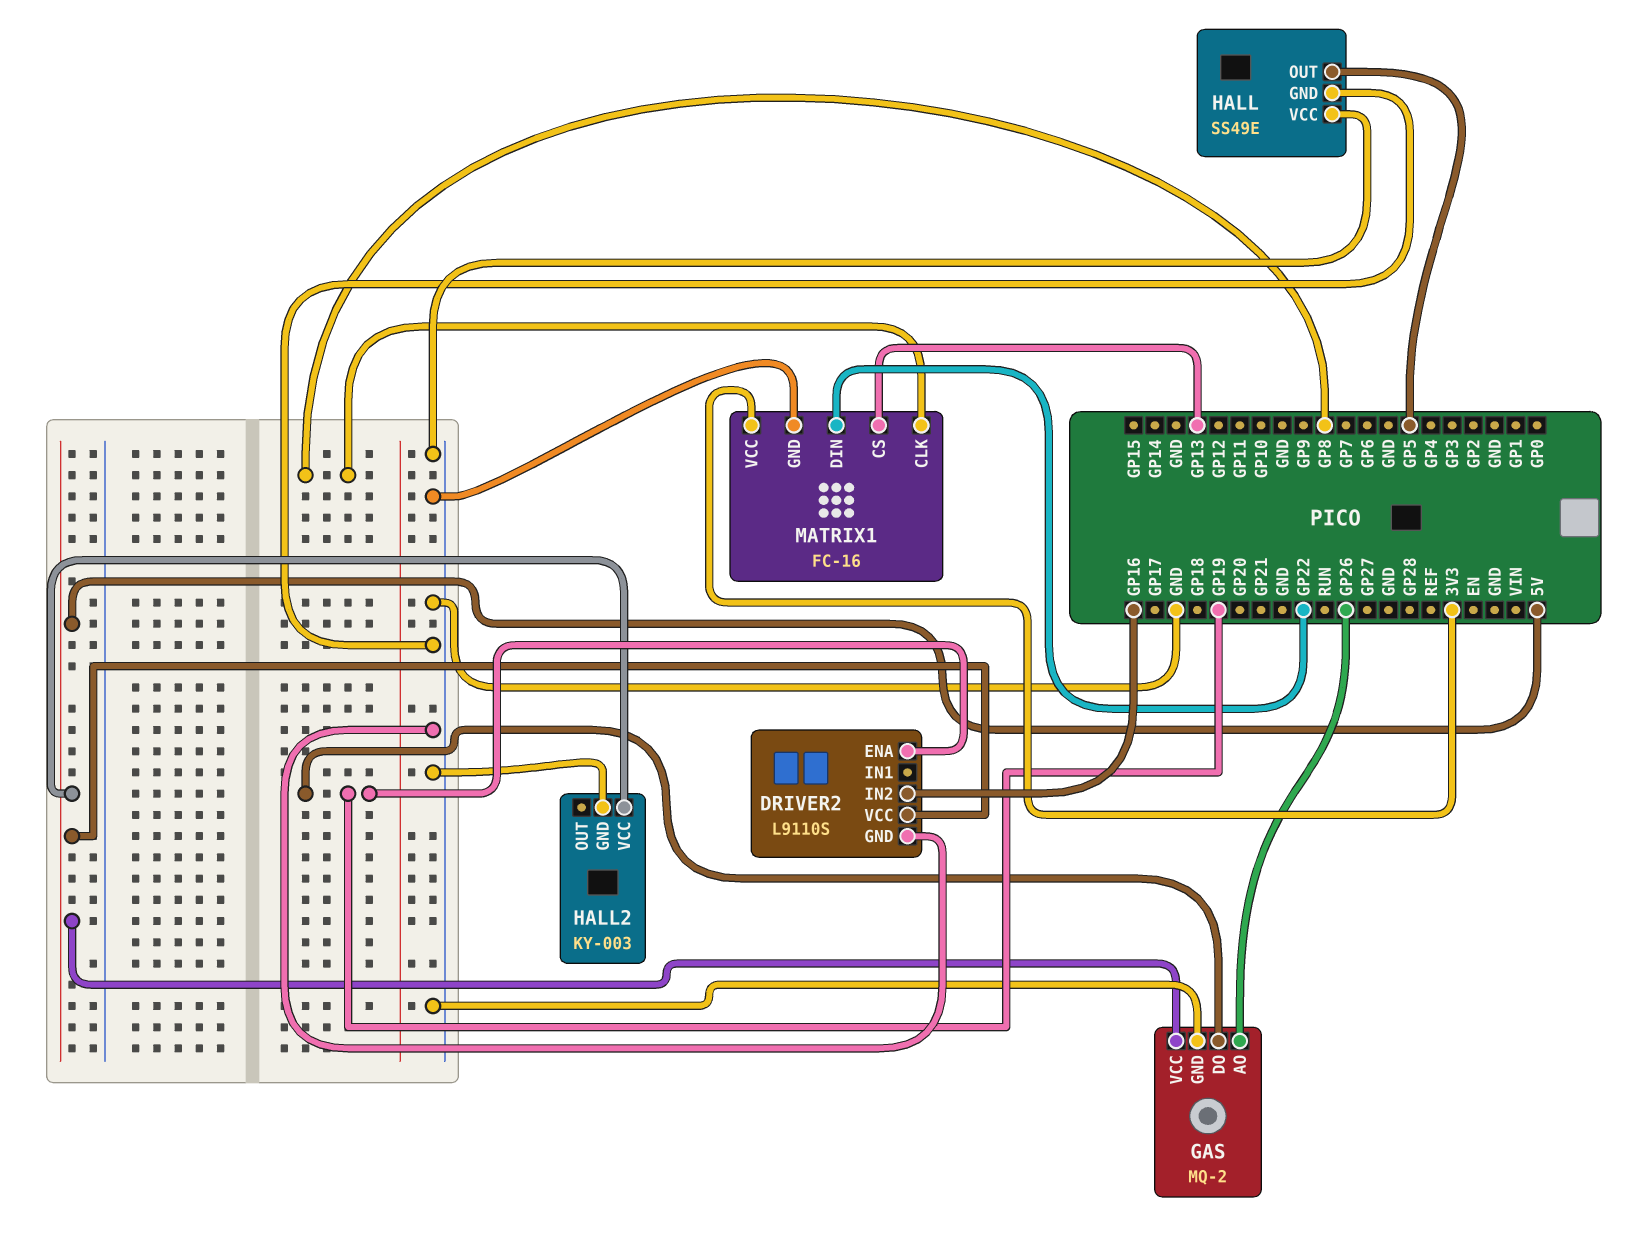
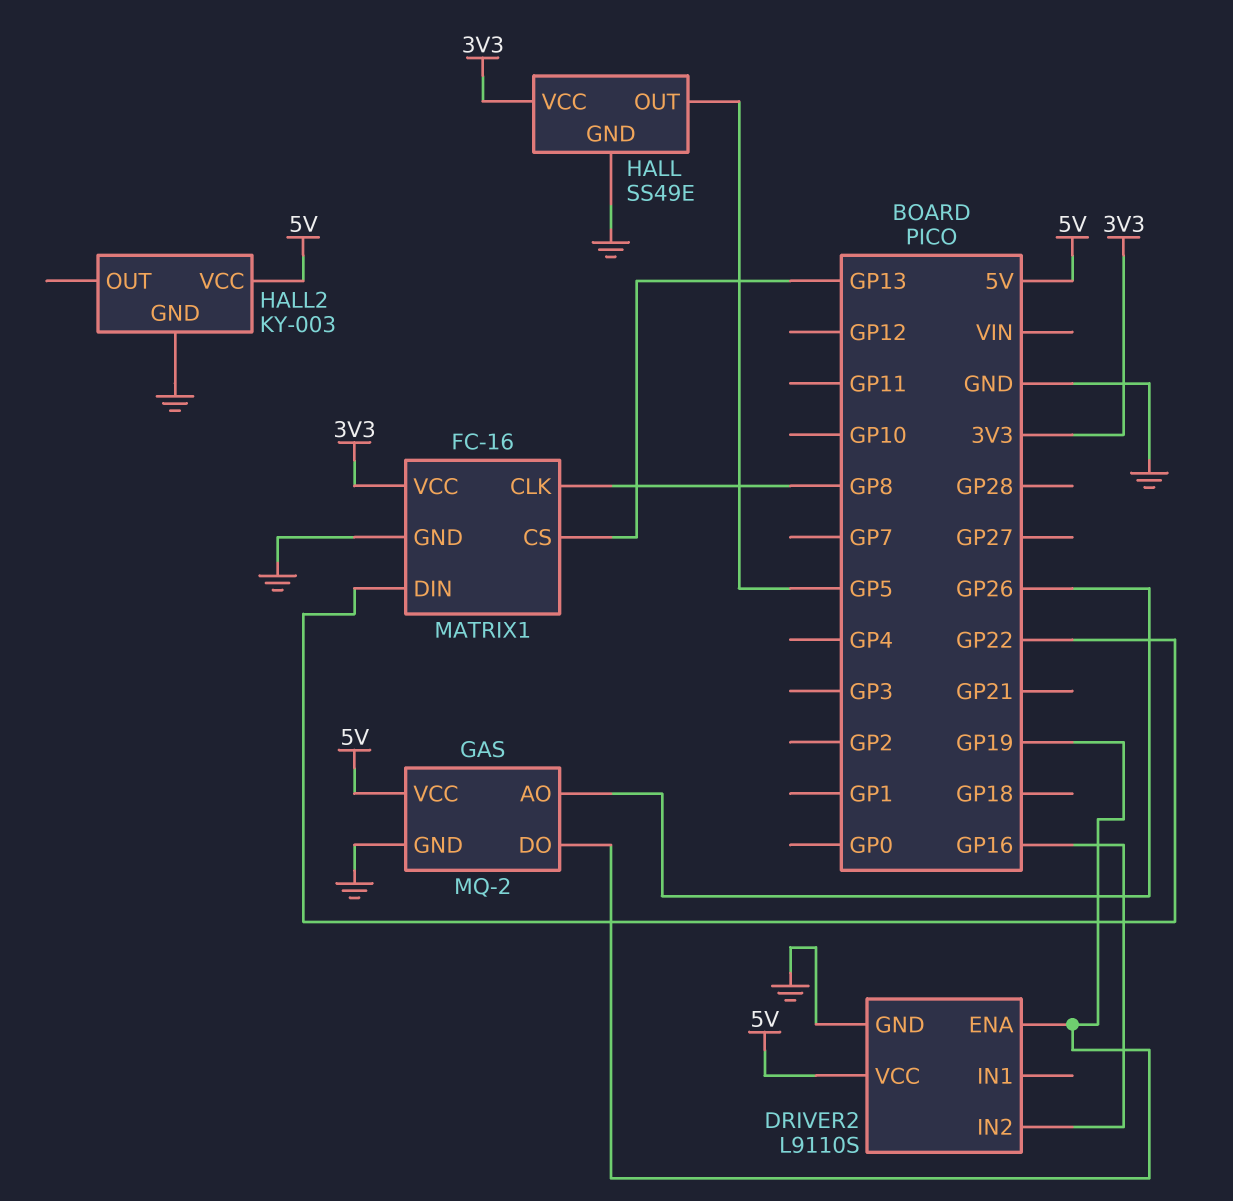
HALL pin VCC: GND -> 3V3

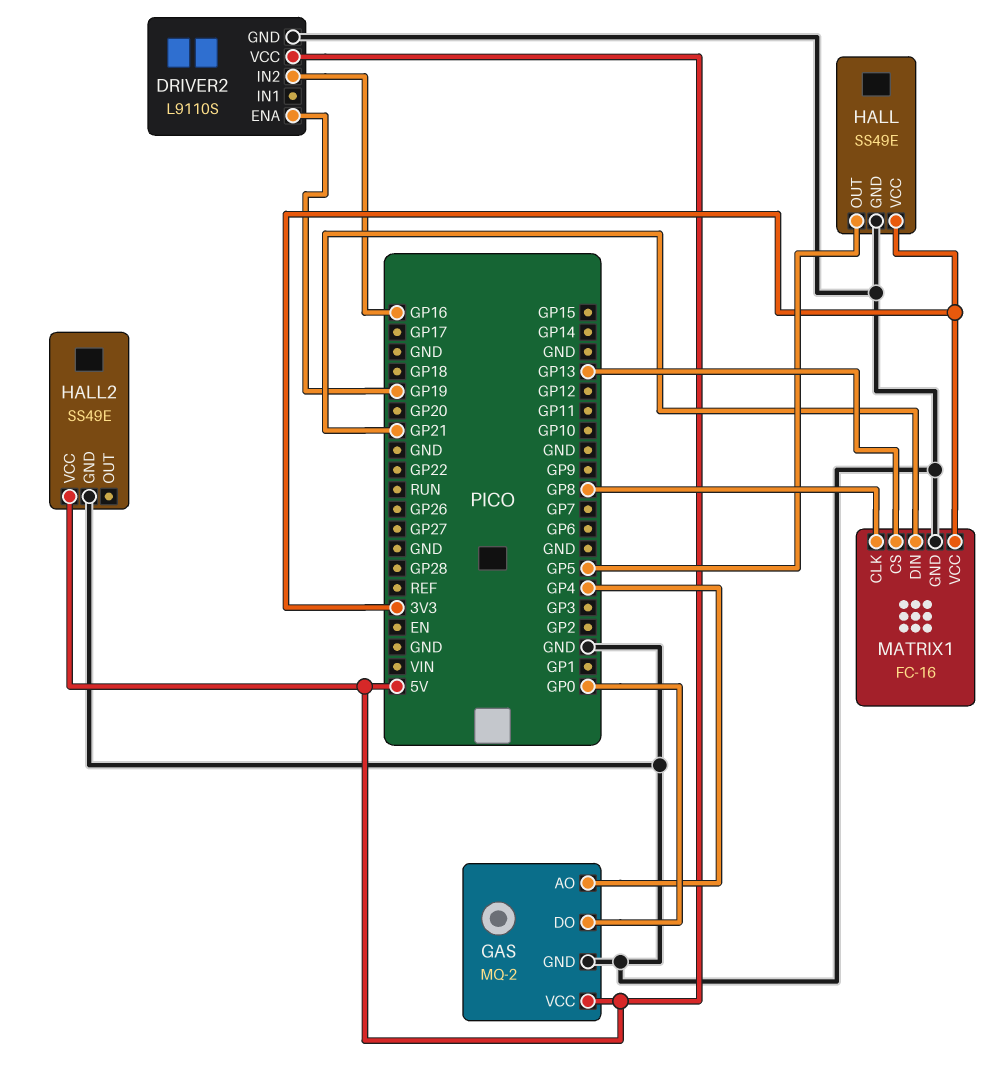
GAS pin AO: GP26 -> GP4
GAS pin DO: GP19 -> GP0
HALL2: KY-003 -> SS49E
MATRIX1 pin DIN: GP22 -> GP21

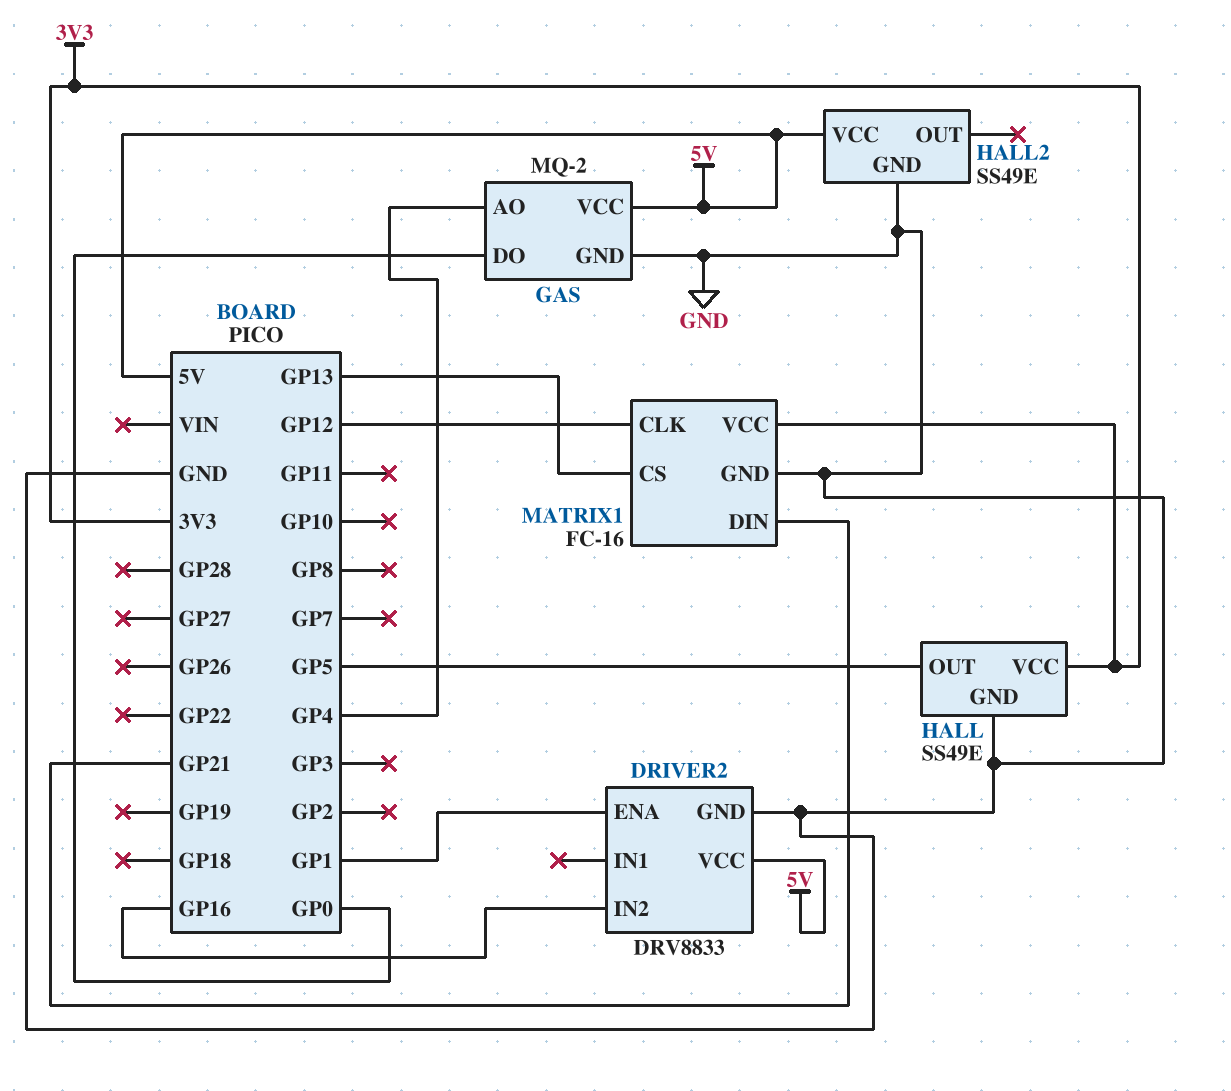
DRIVER2: L9110S -> DRV8833
DRIVER2 pin ENA: GP19 -> GP1
MATRIX1 pin CLK: GP8 -> GP12

